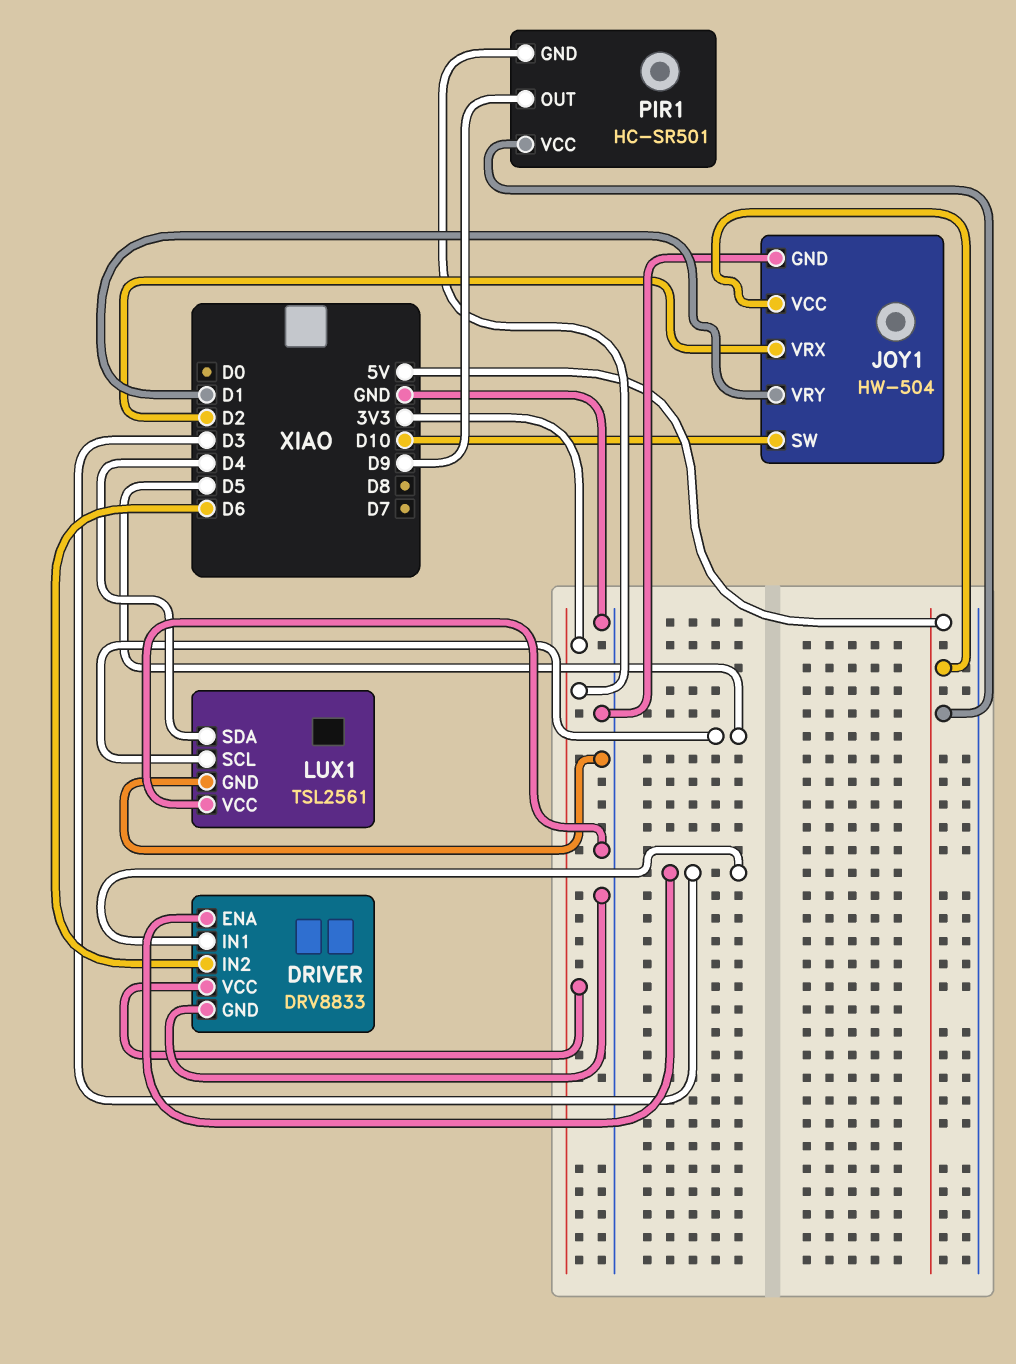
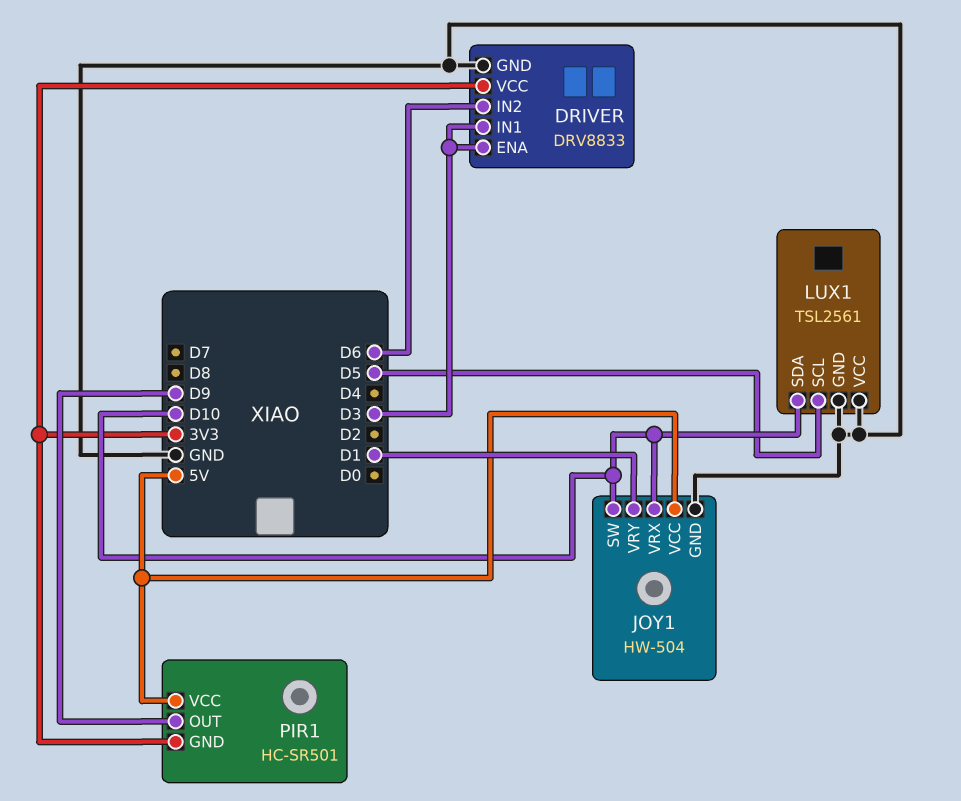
JOY1 pin VRX: D2 -> D10
LUX1 pin SDA: D4 -> D10

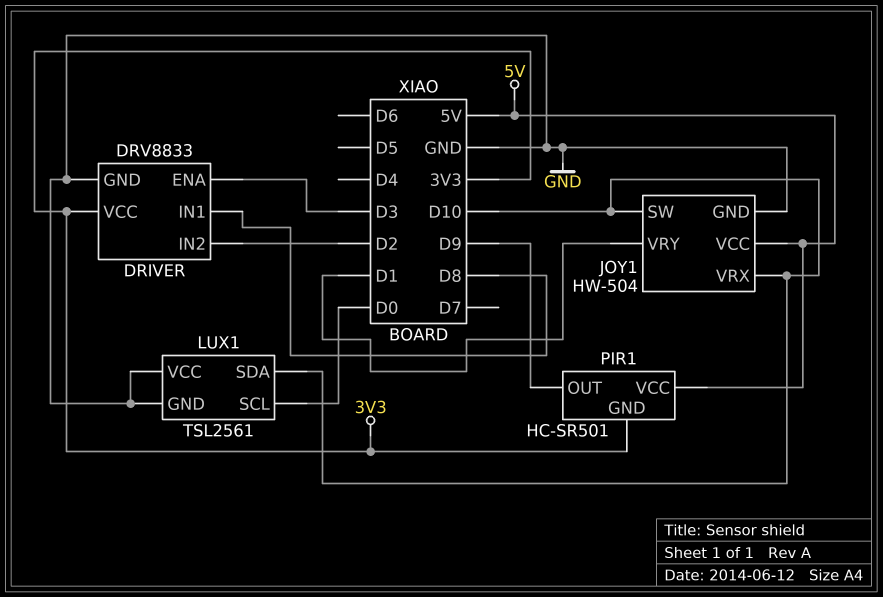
DRIVER pin IN1: D3 -> D8
DRIVER pin IN2: D6 -> D2
LUX1 pin SCL: D5 -> D0

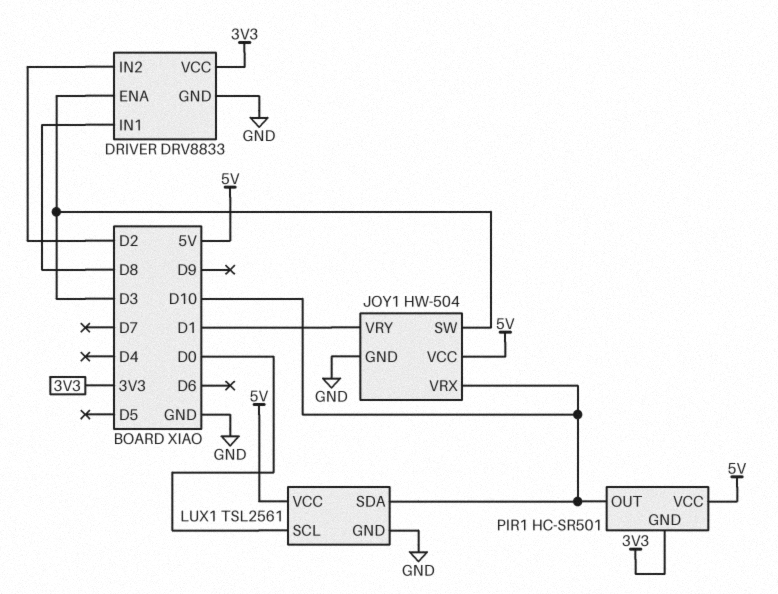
JOY1 pin SW: D10 -> D3
LUX1 pin VCC: GND -> 5V
PIR1 pin OUT: D9 -> D10

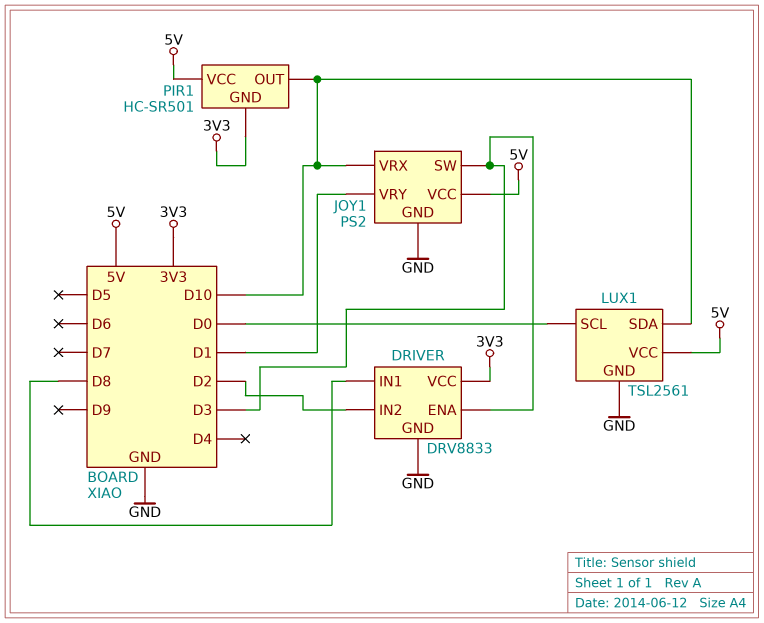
JOY1: HW-504 -> PS2

